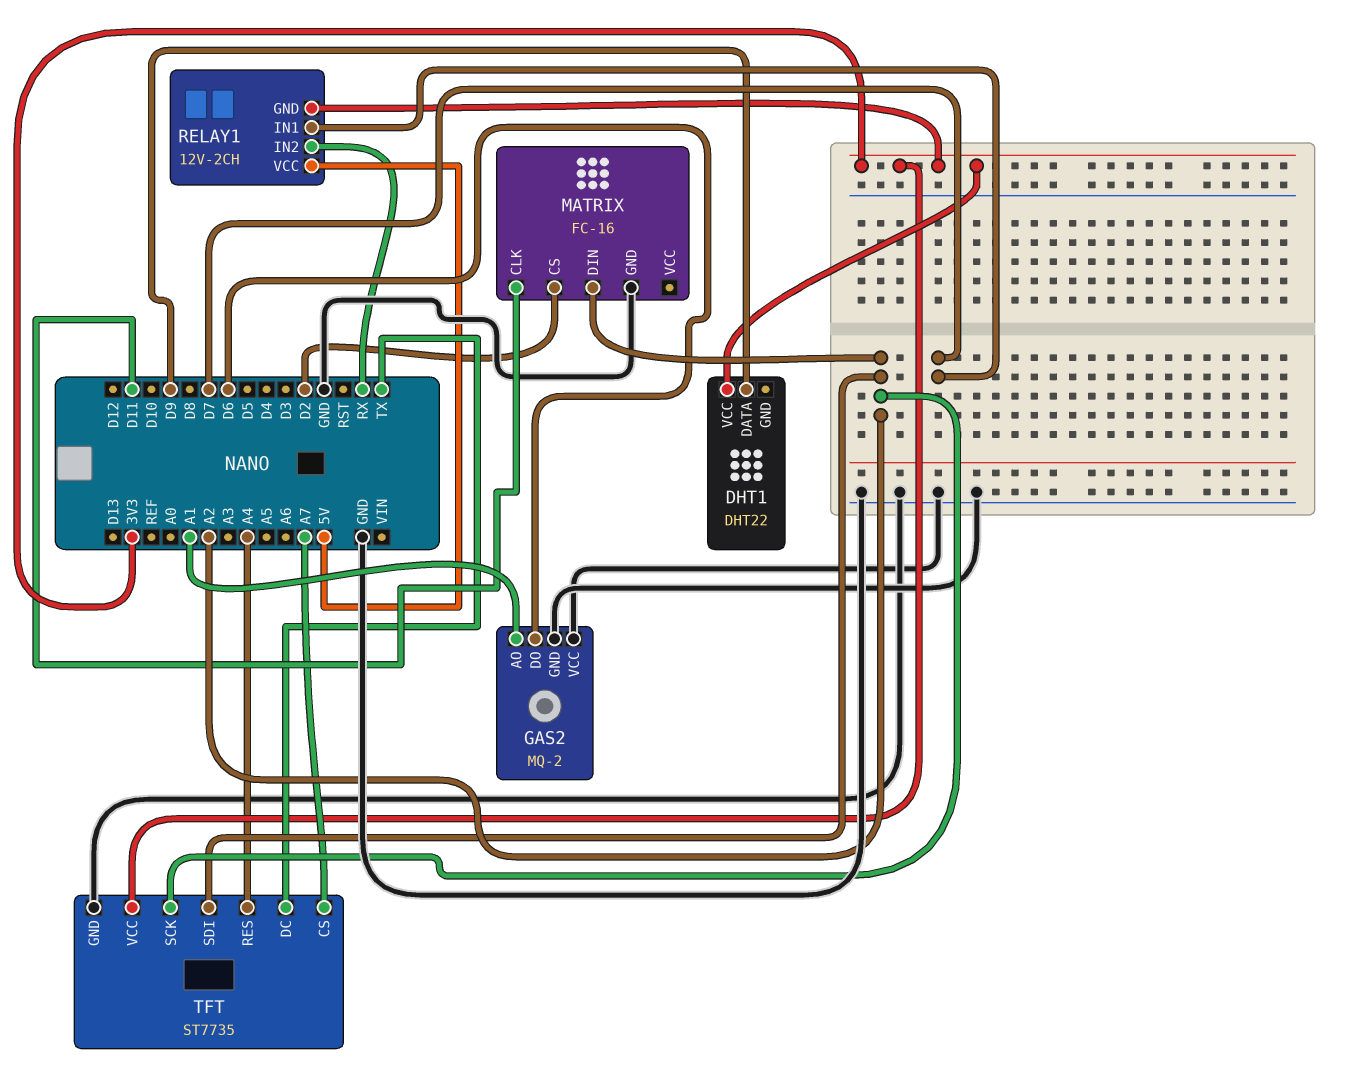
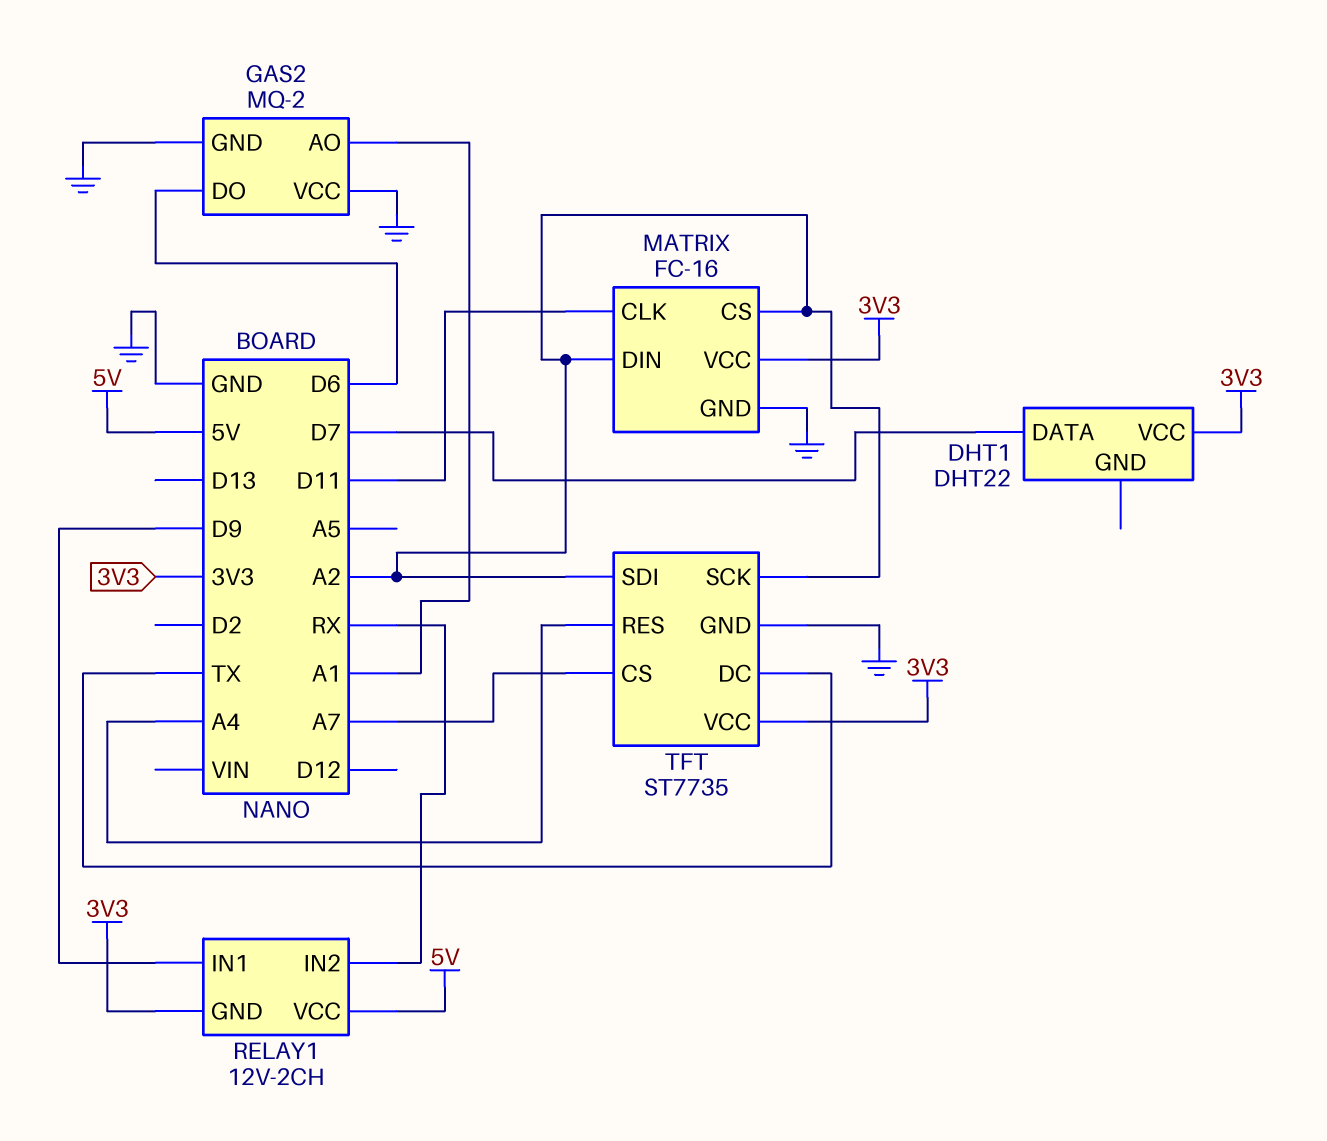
DHT1 pin DATA: D9 -> D7
MATRIX pin CS: D2 -> A2
MATRIX pin VCC: none -> 3V3
RELAY1 pin IN1: D7 -> D9

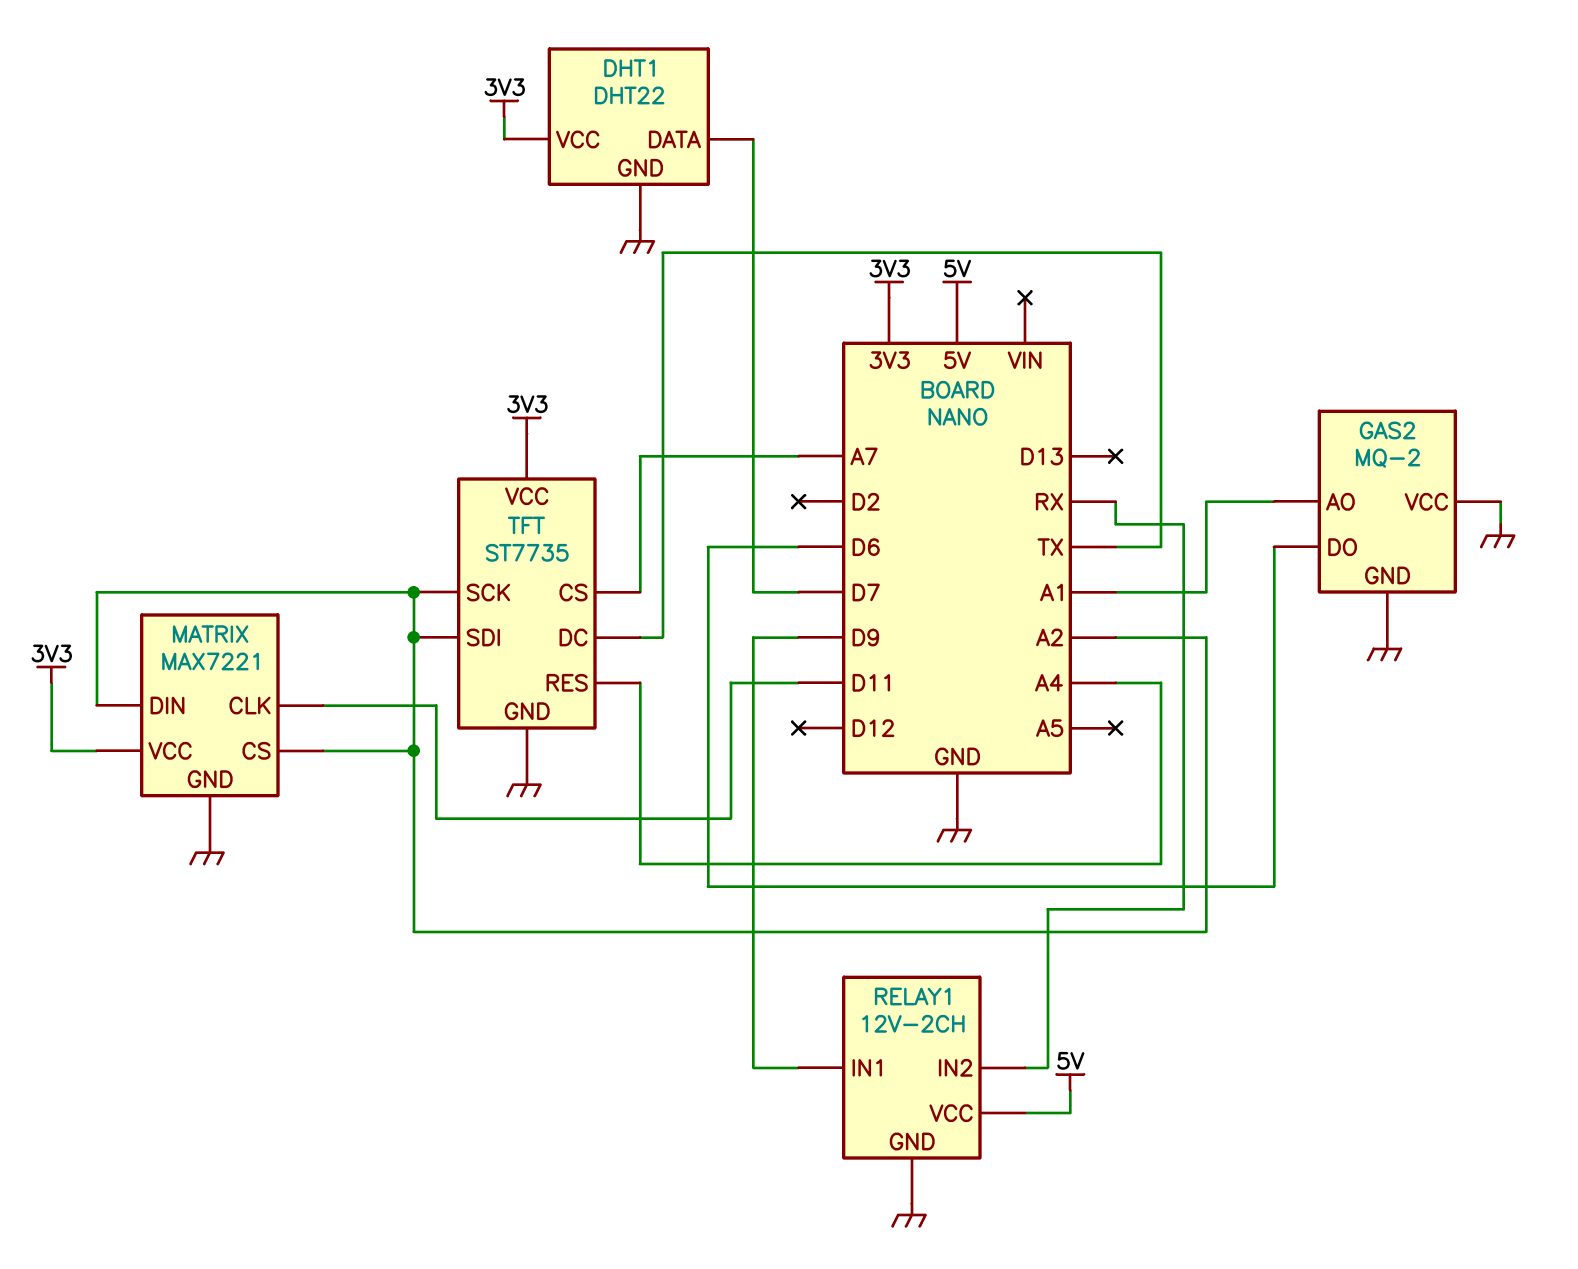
DHT1 pin GND: none -> GND
MATRIX: FC-16 -> MAX7221
RELAY1 pin GND: 3V3 -> GND

